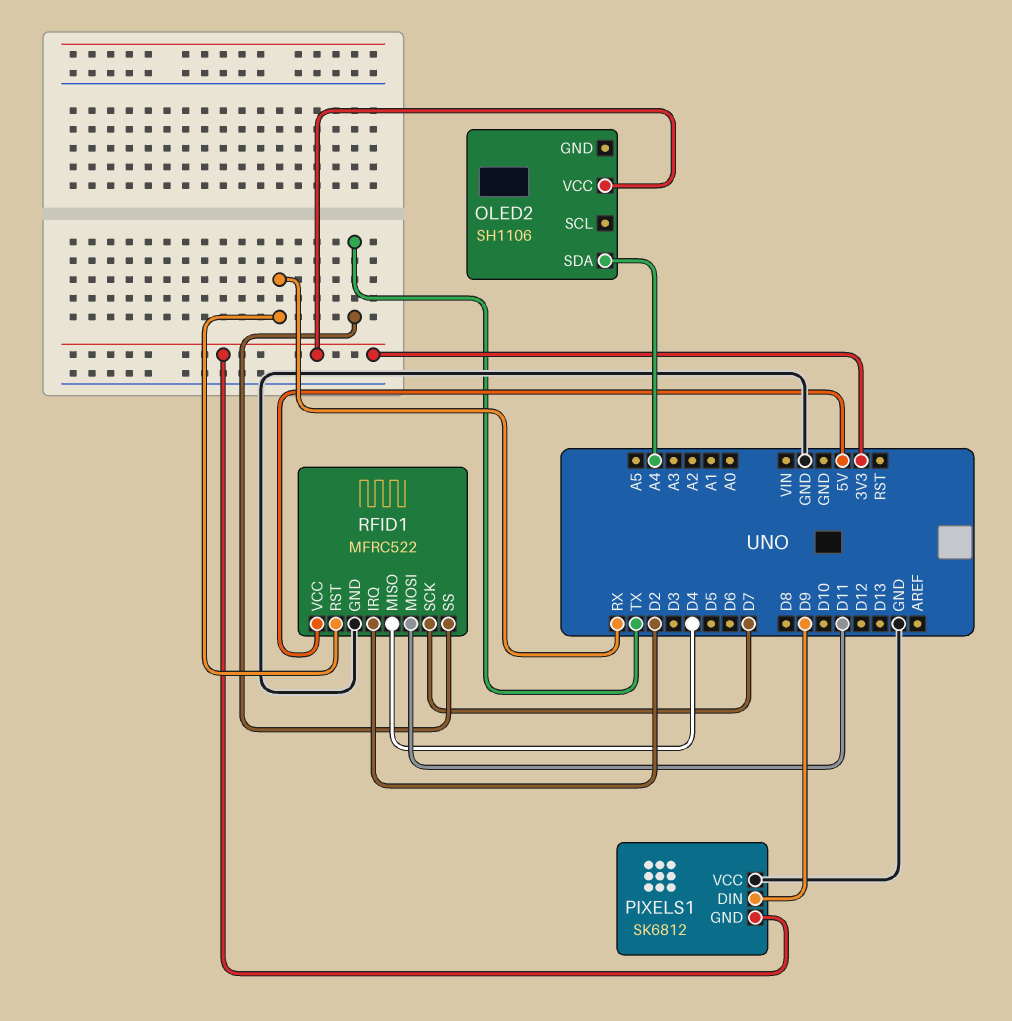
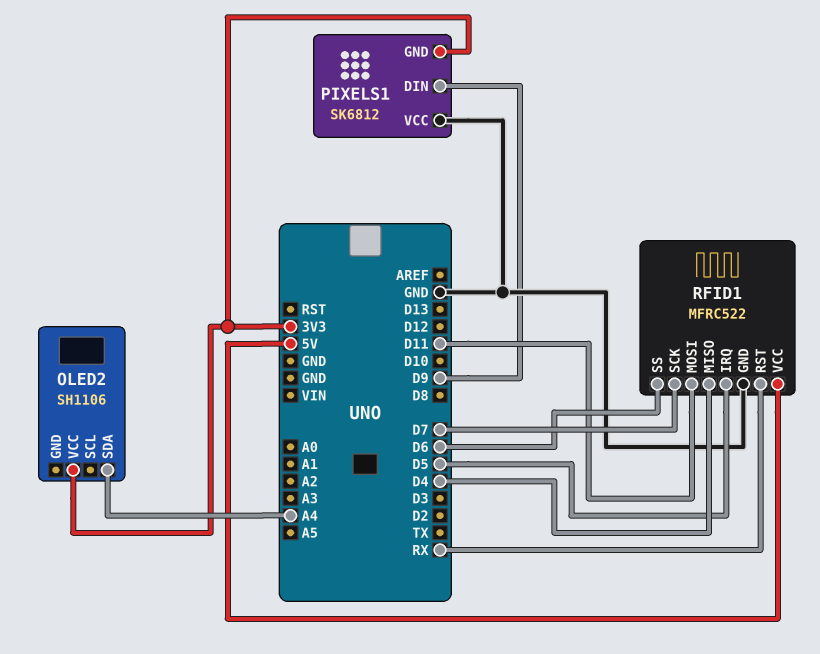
RFID1 pin IRQ: D2 -> D5
RFID1 pin SS: TX -> D6

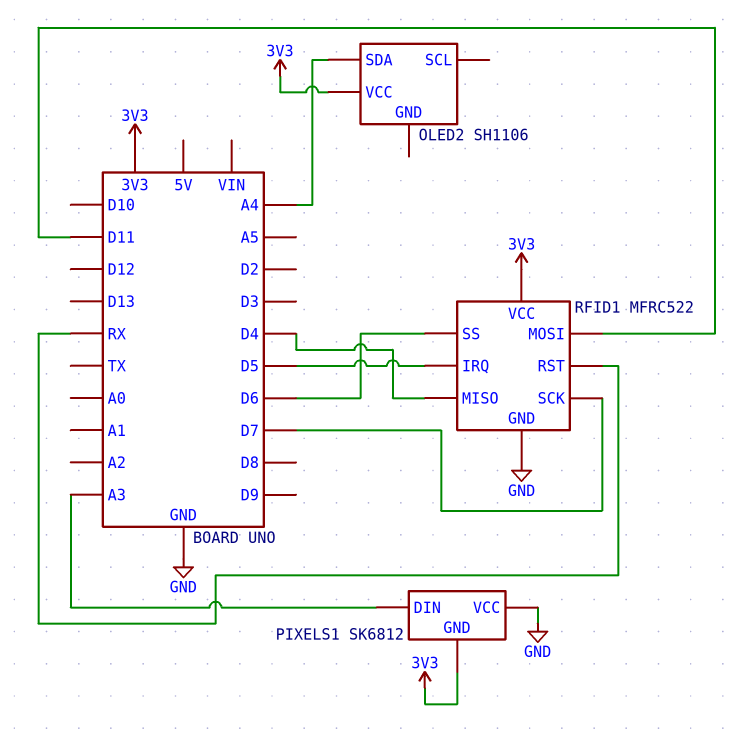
PIXELS1 pin DIN: D9 -> A3
RFID1 pin VCC: 5V -> 3V3

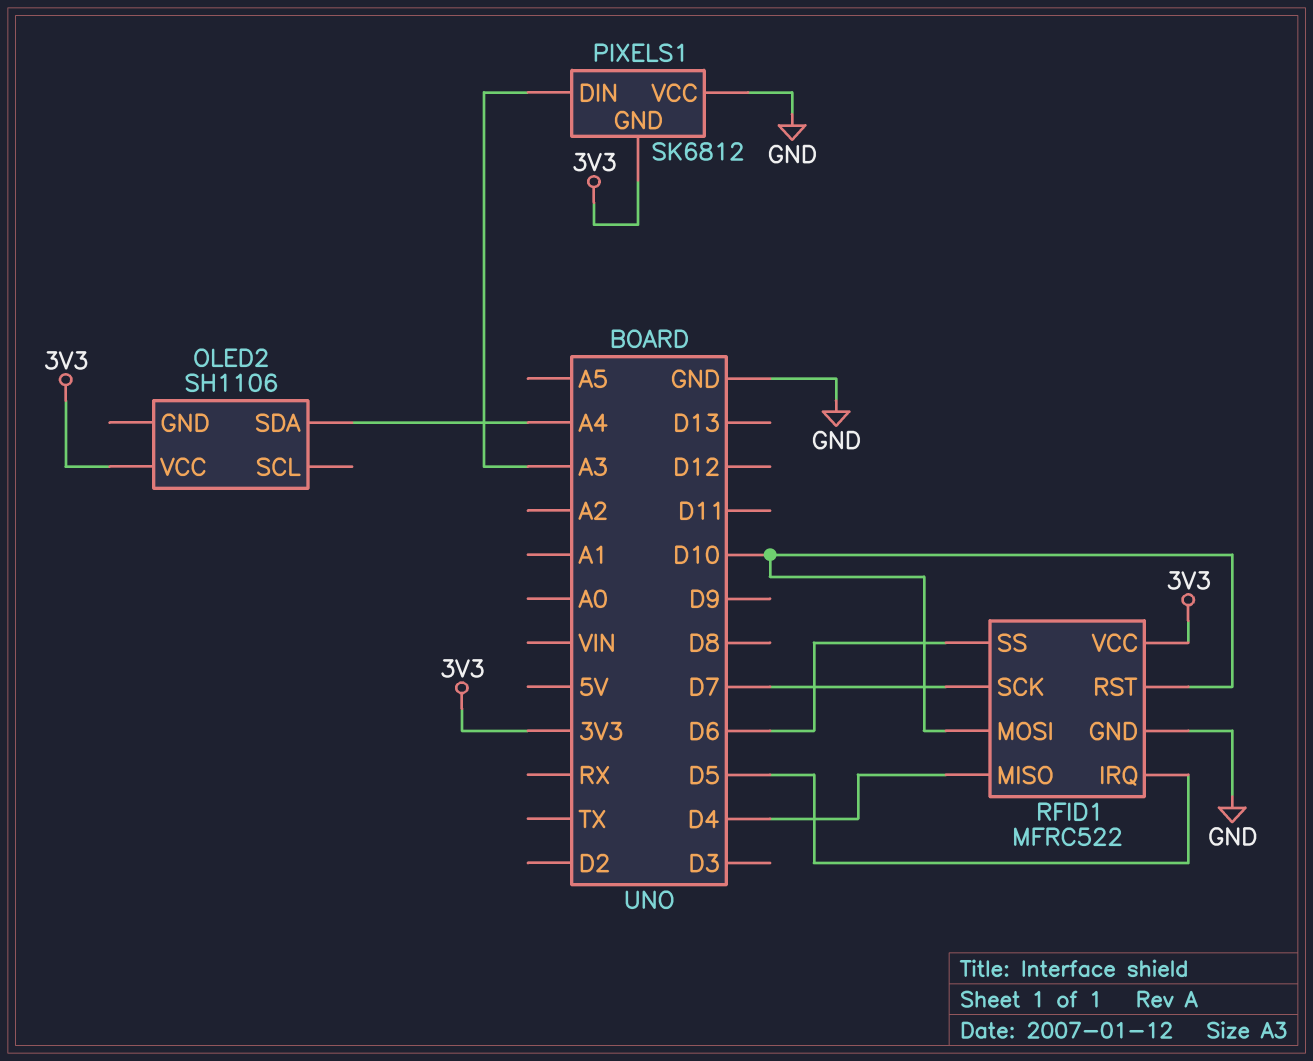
RFID1 pin MOSI: D11 -> D10
RFID1 pin RST: RX -> D10

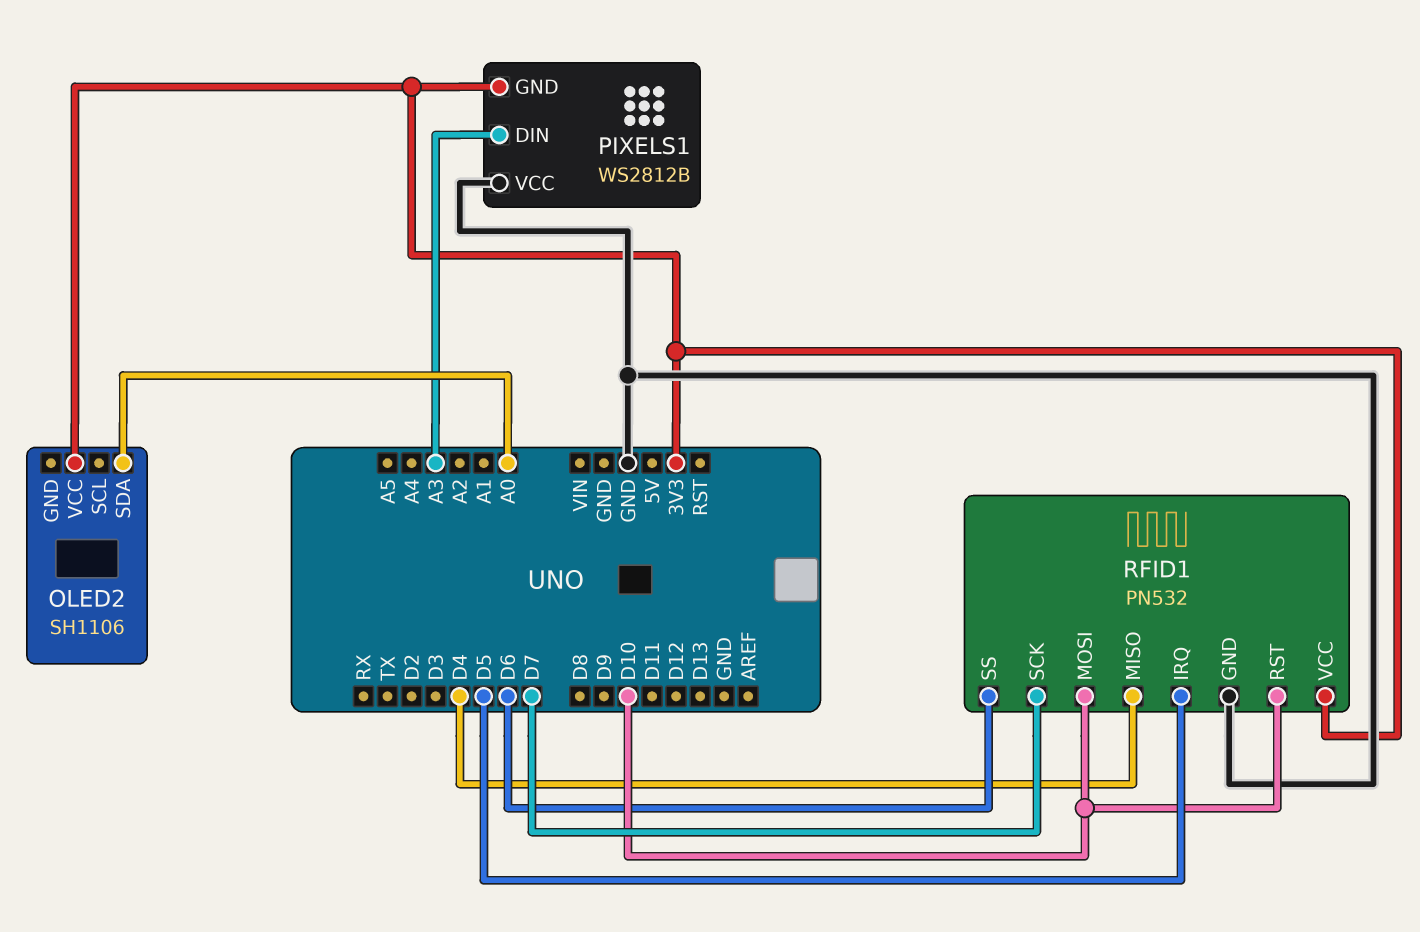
OLED2 pin SDA: A4 -> A0
PIXELS1: SK6812 -> WS2812B
RFID1: MFRC522 -> PN532

